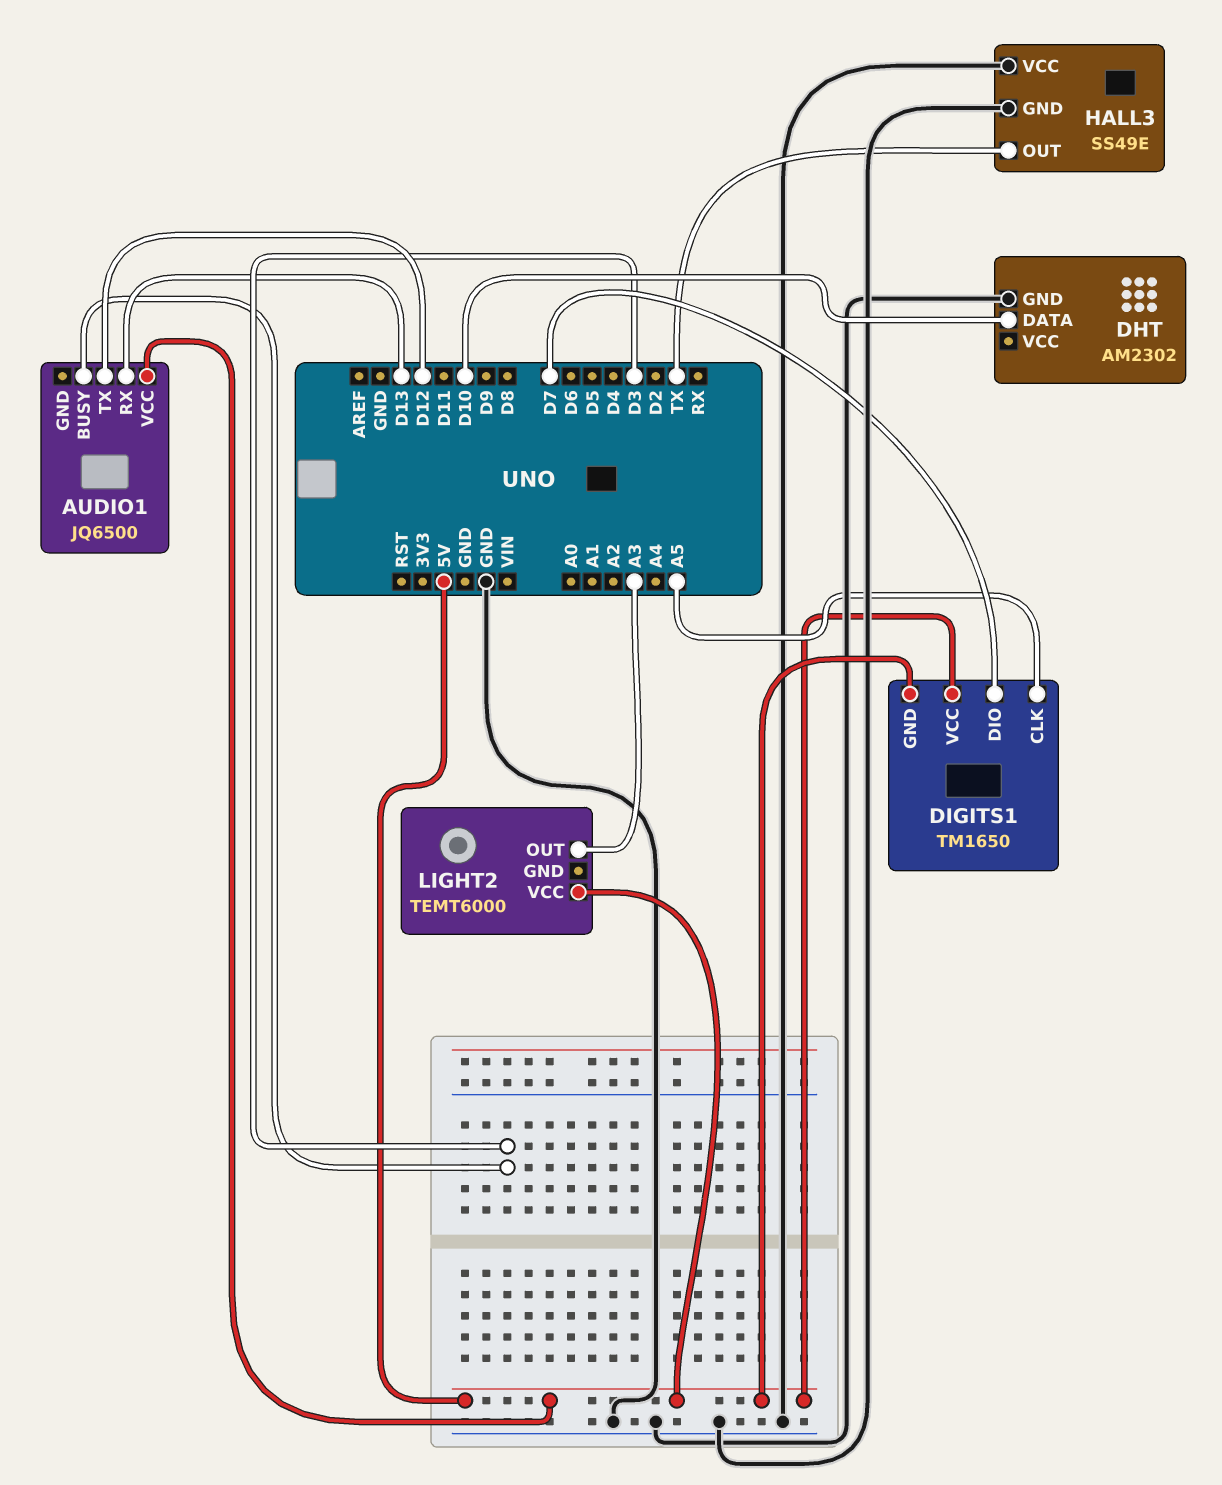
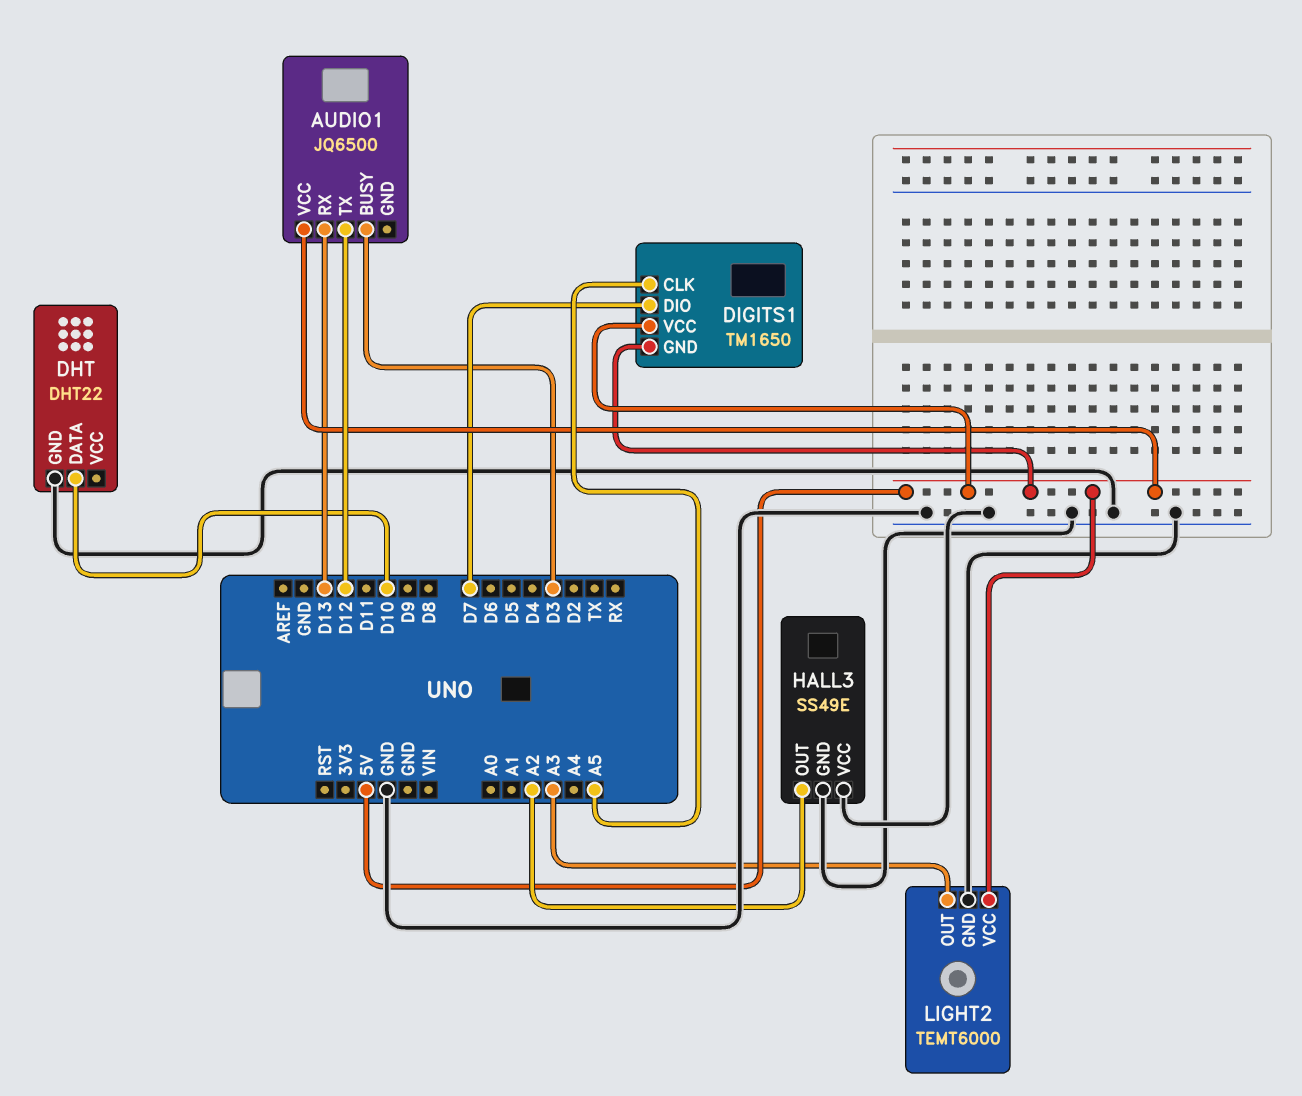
DHT: AM2302 -> DHT22
HALL3 pin OUT: TX -> A2
LIGHT2 pin GND: none -> GND

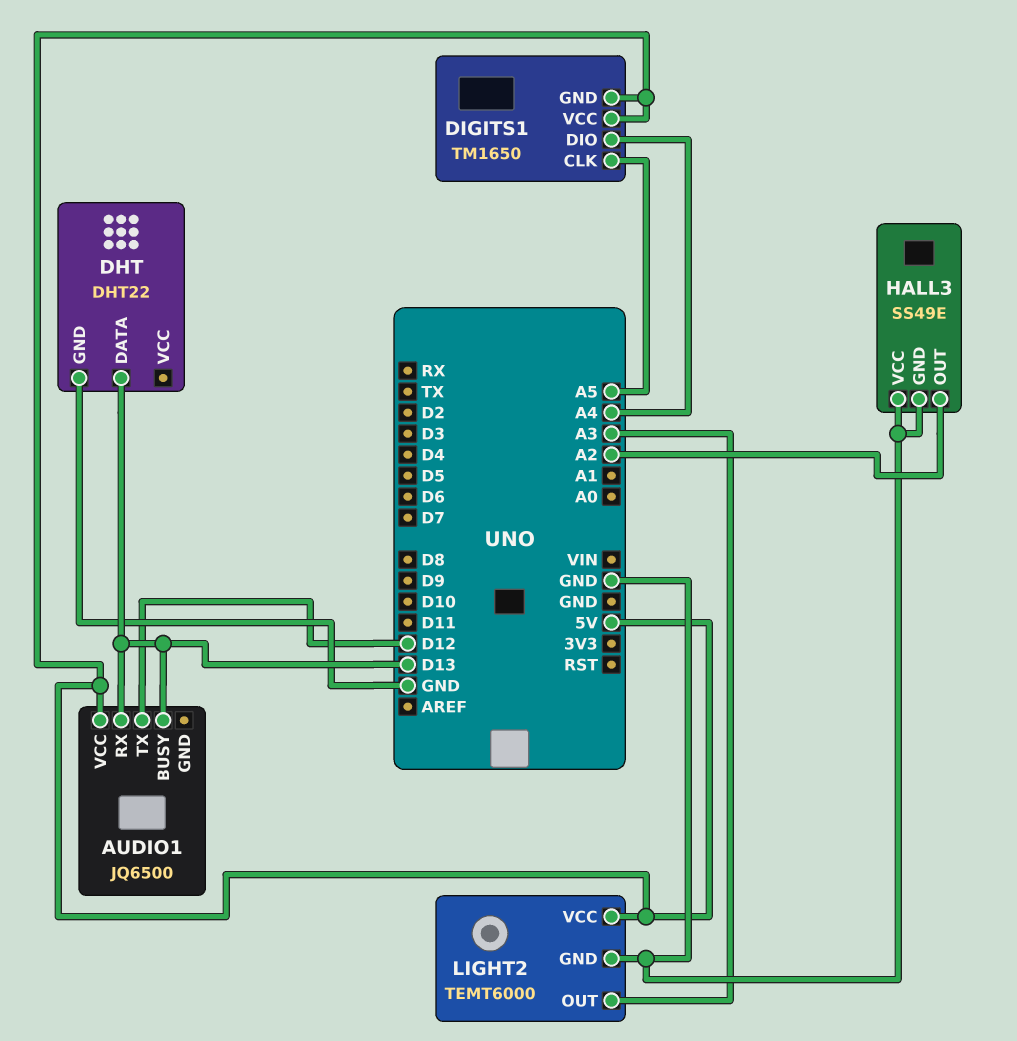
AUDIO1 pin BUSY: D3 -> D13
DHT pin DATA: D10 -> D13
DIGITS1 pin DIO: D7 -> A4

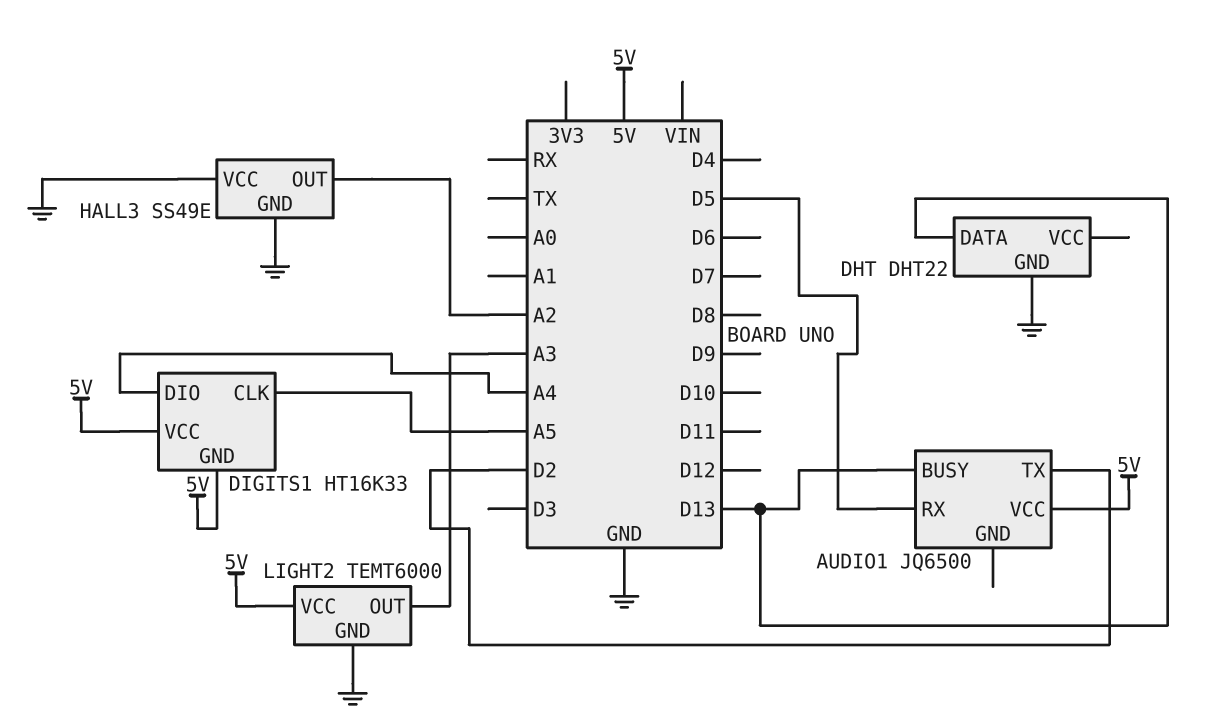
AUDIO1 pin RX: D13 -> D5
AUDIO1 pin TX: D12 -> D2
DIGITS1: TM1650 -> HT16K33

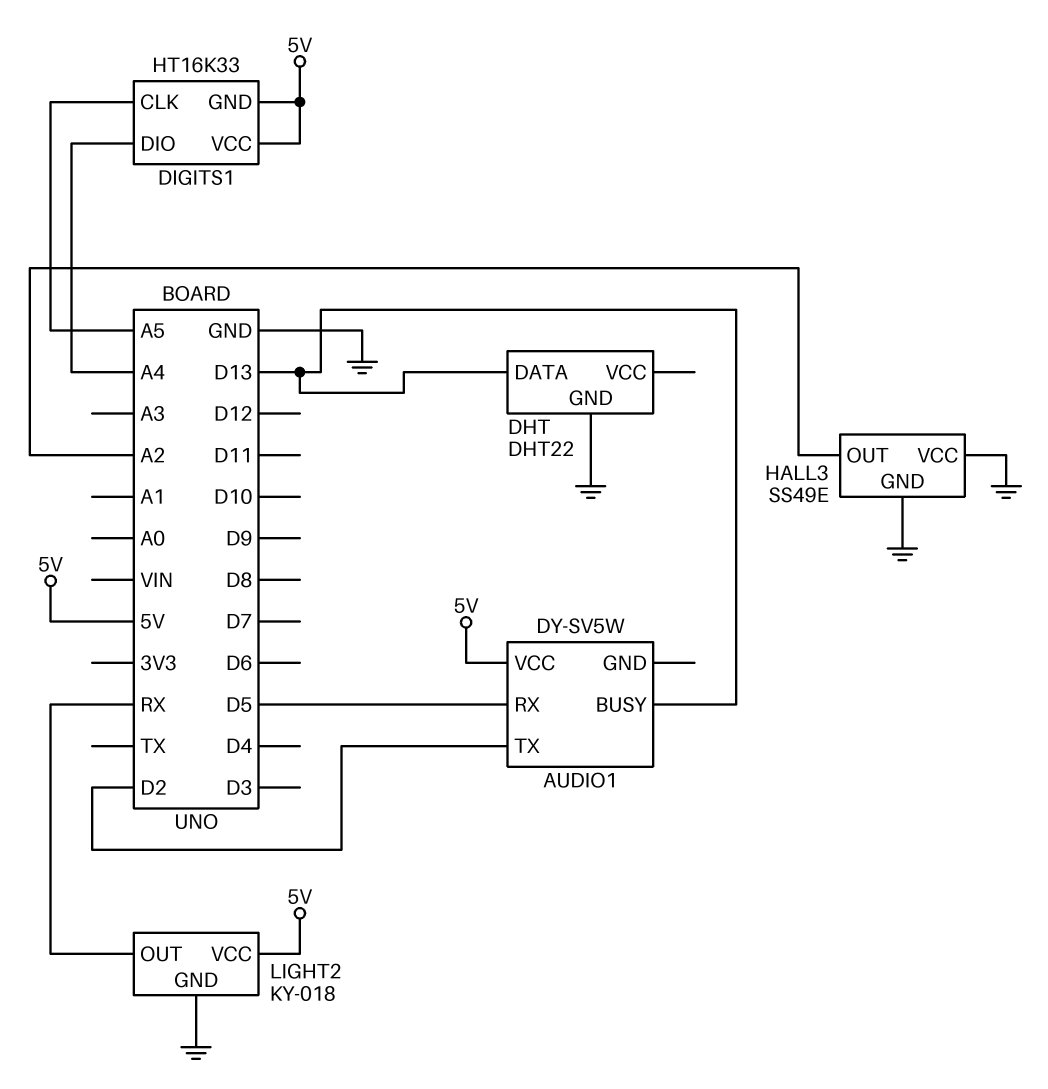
AUDIO1: JQ6500 -> DY-SV5W
LIGHT2: TEMT6000 -> KY-018
LIGHT2 pin OUT: A3 -> RX

